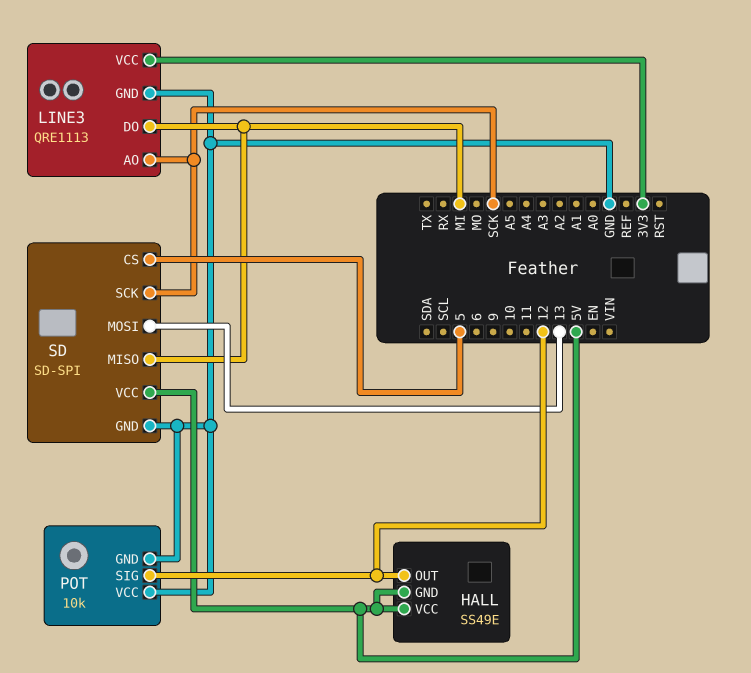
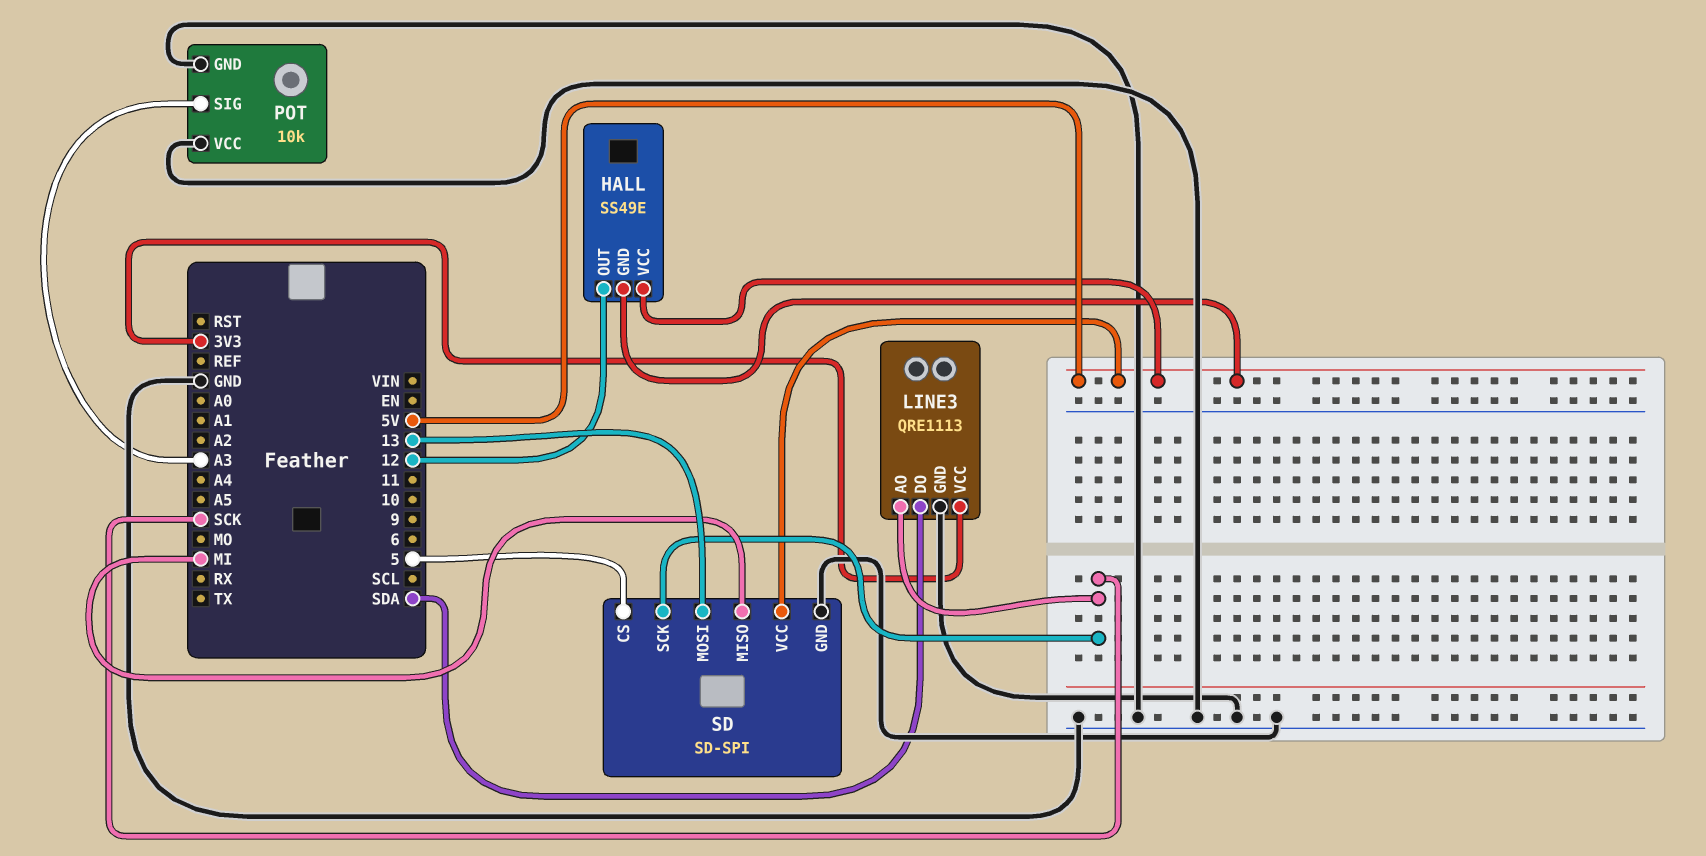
LINE3 pin DO: MI -> SDA
POT pin SIG: 12 -> A3

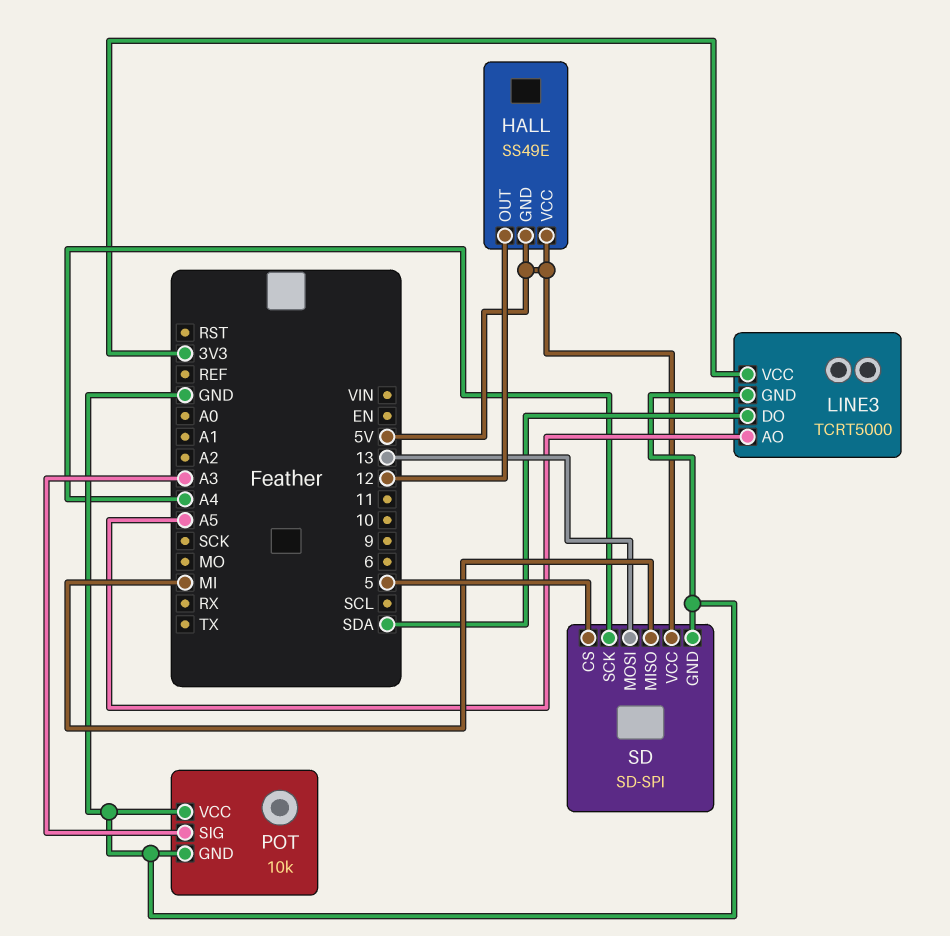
LINE3: QRE1113 -> TCRT5000
LINE3 pin AO: SCK -> A5
SD pin SCK: SCK -> A4

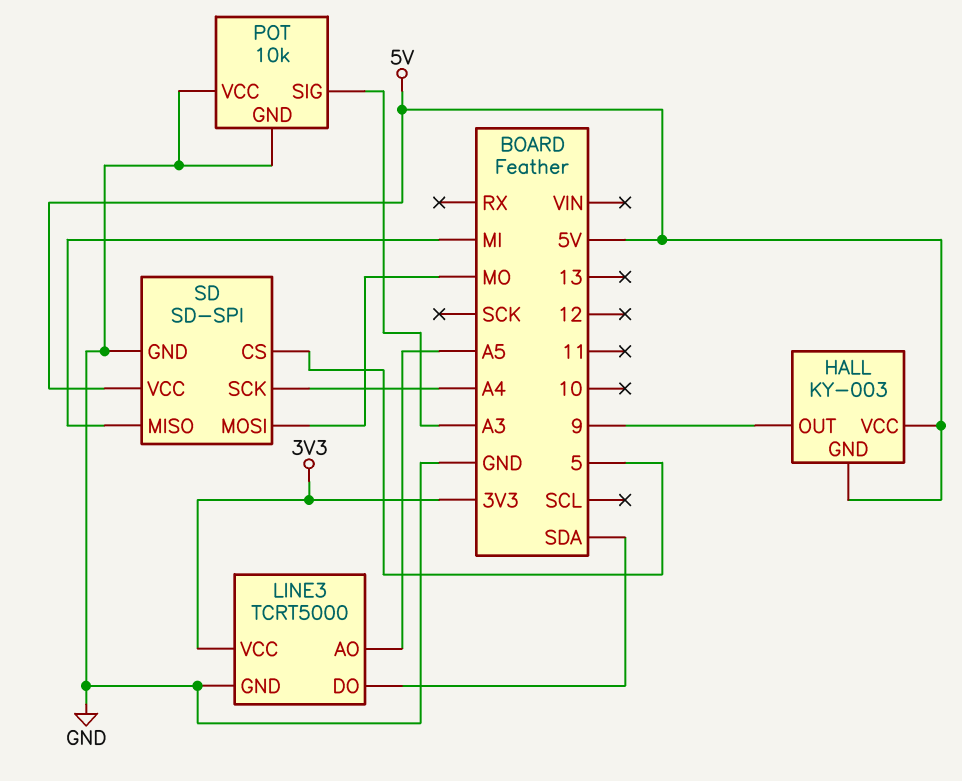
HALL: SS49E -> KY-003
HALL pin OUT: 12 -> 9
SD pin MOSI: 13 -> MO

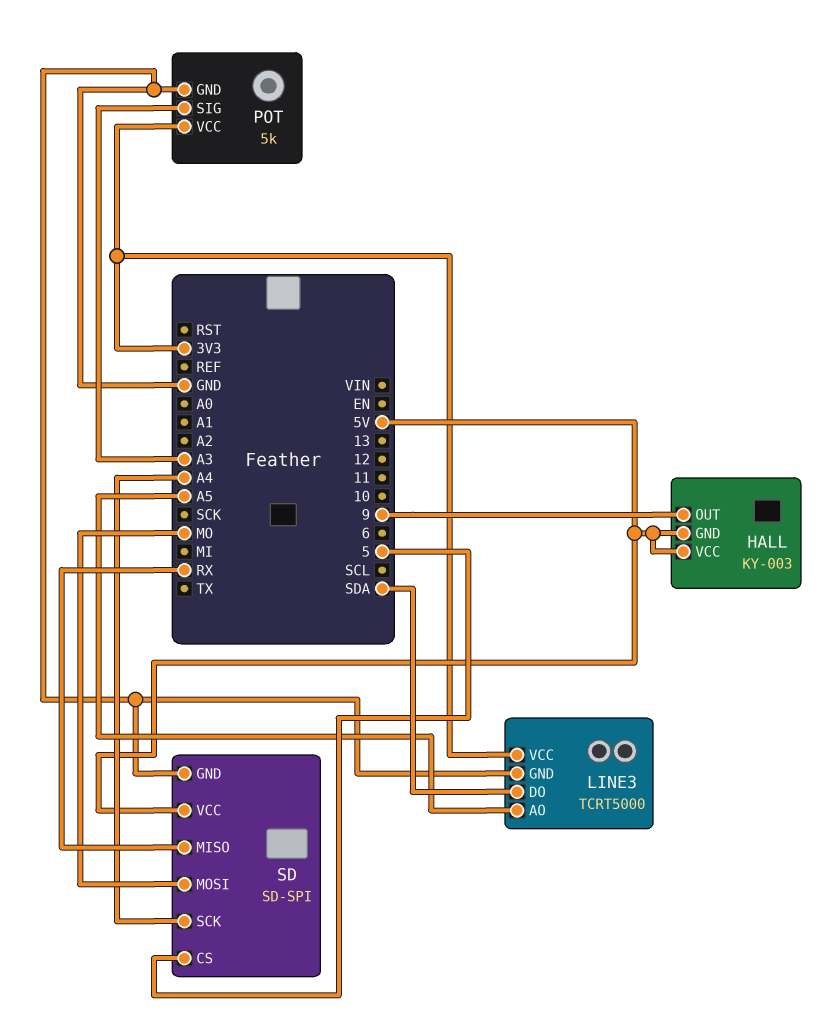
POT: 10k -> 5k
POT pin VCC: GND -> 3V3
SD pin MISO: MI -> RX

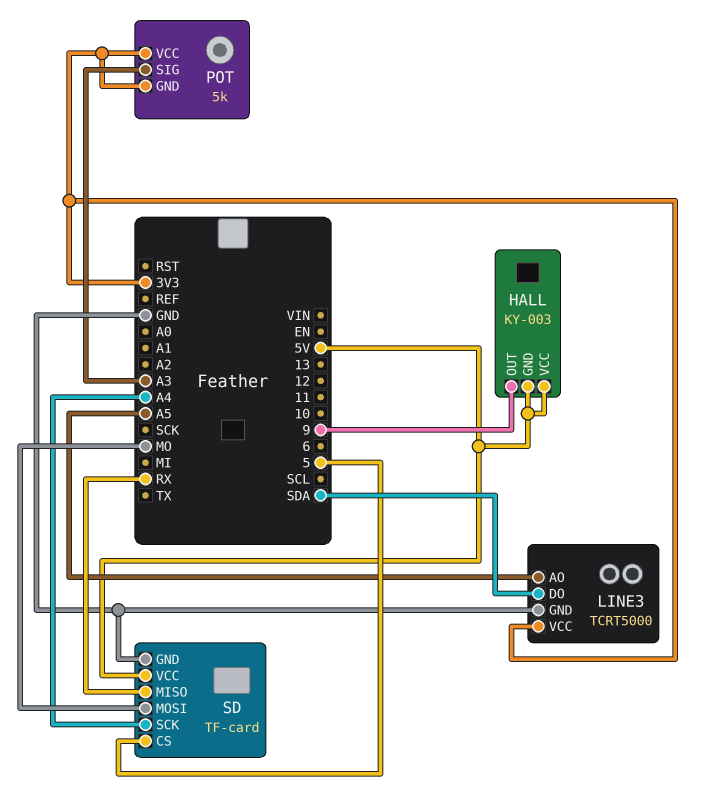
POT pin GND: GND -> 3V3
SD: SD-SPI -> TF-card

